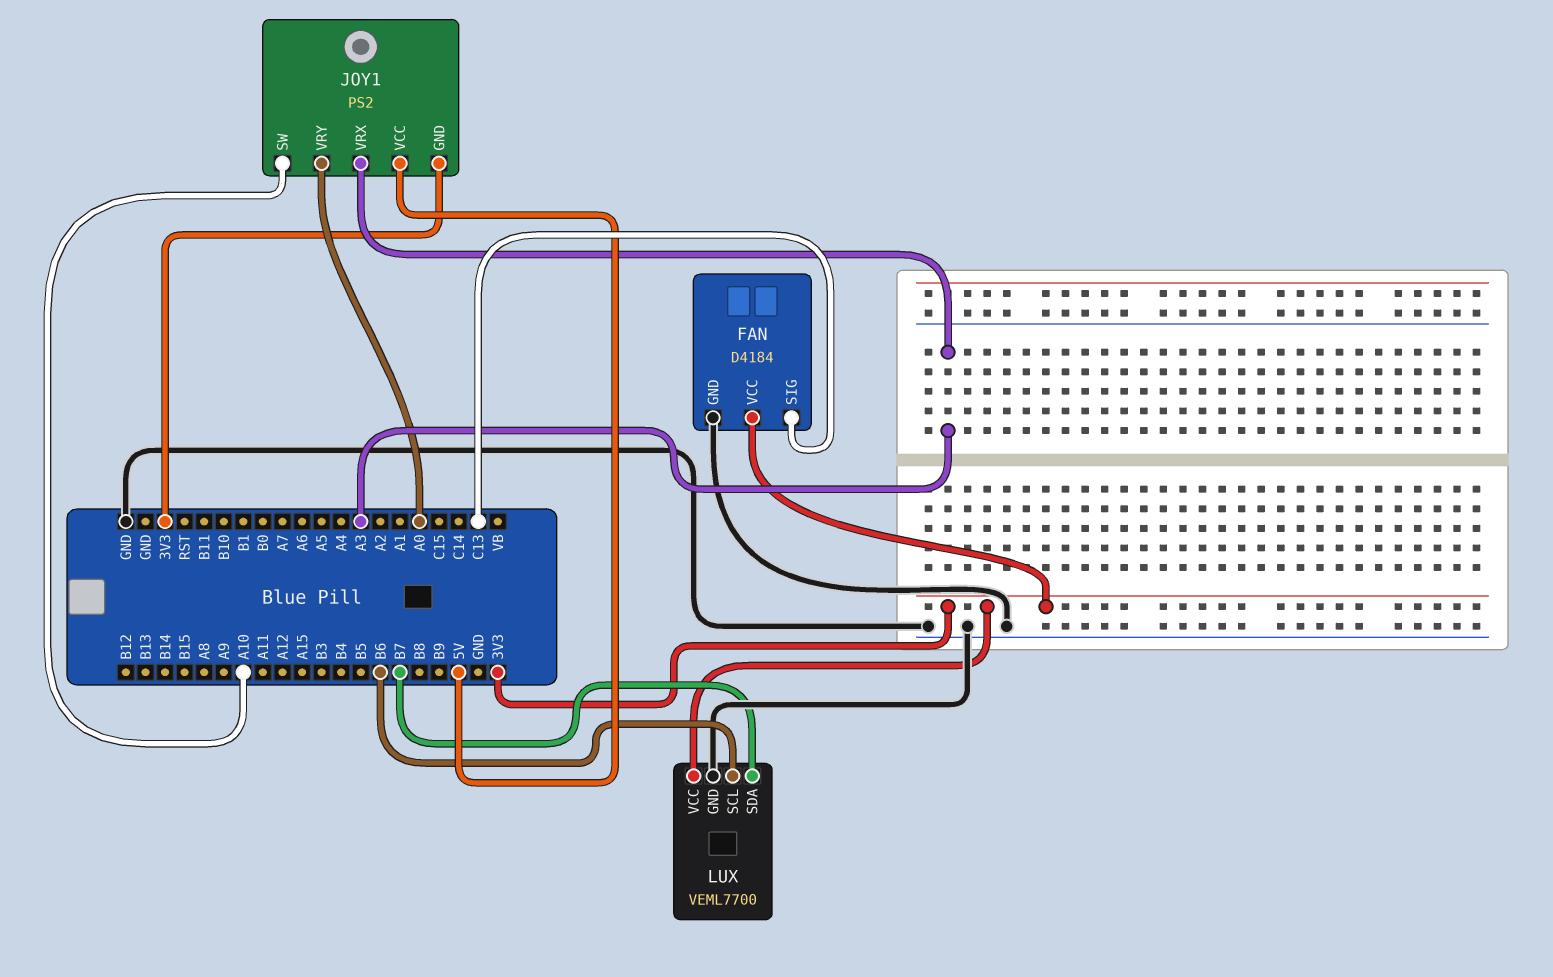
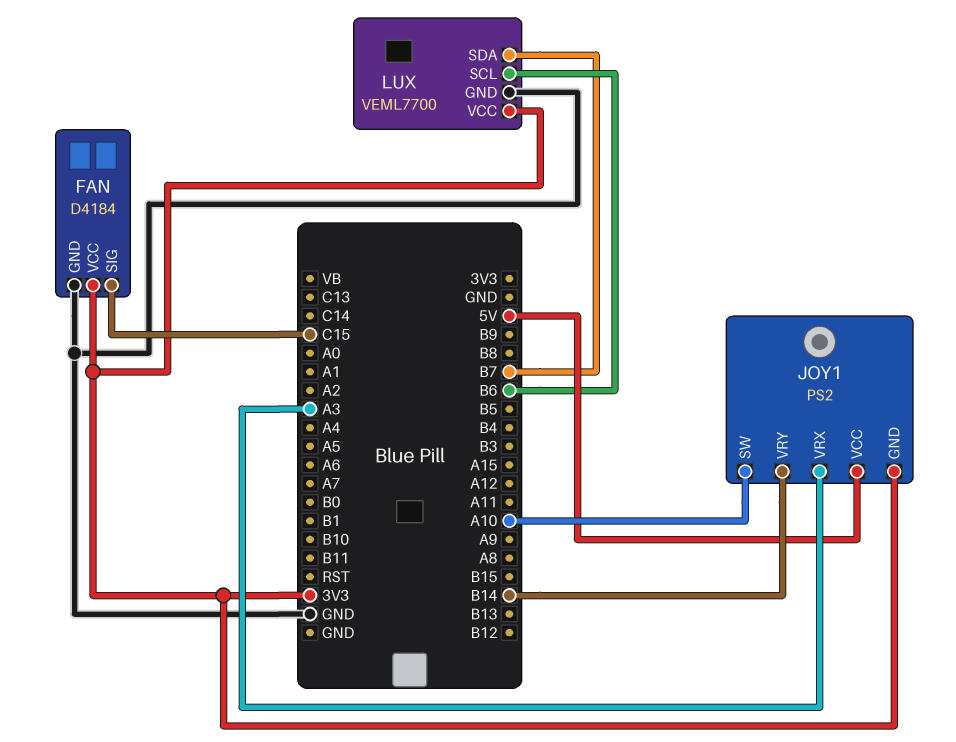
FAN pin SIG: C13 -> C15
JOY1 pin VRY: A0 -> B14

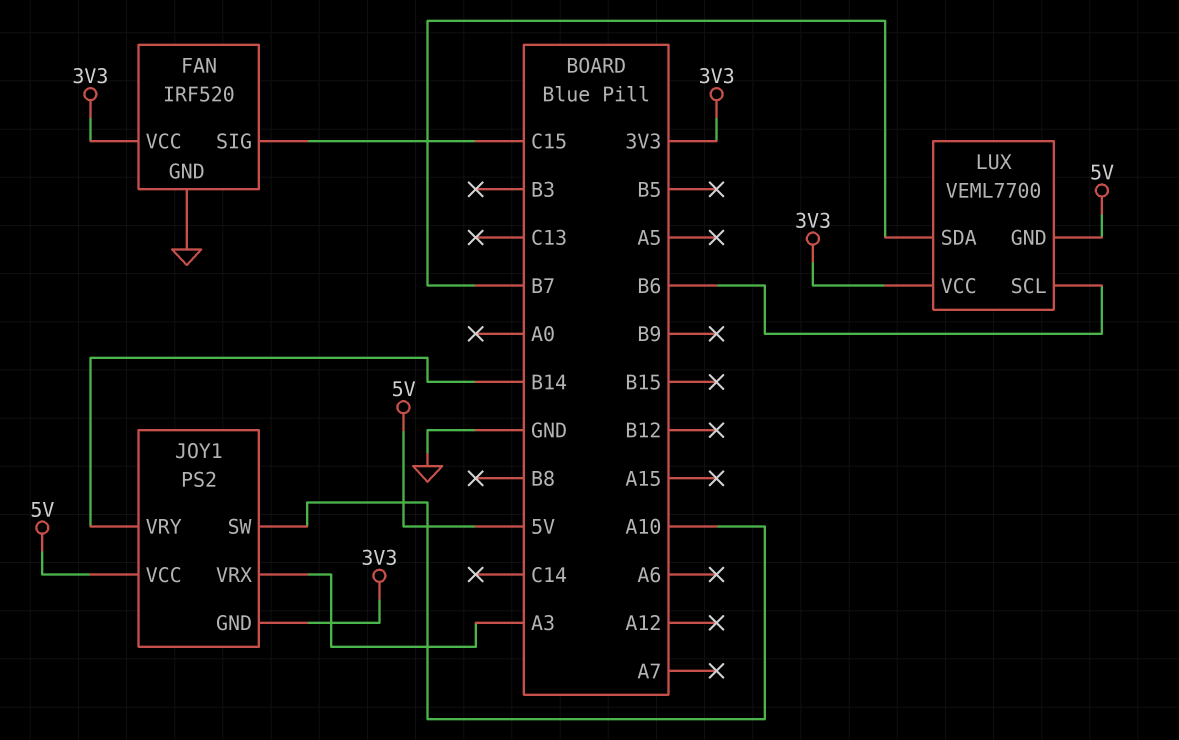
FAN: D4184 -> IRF520
LUX pin GND: GND -> 5V

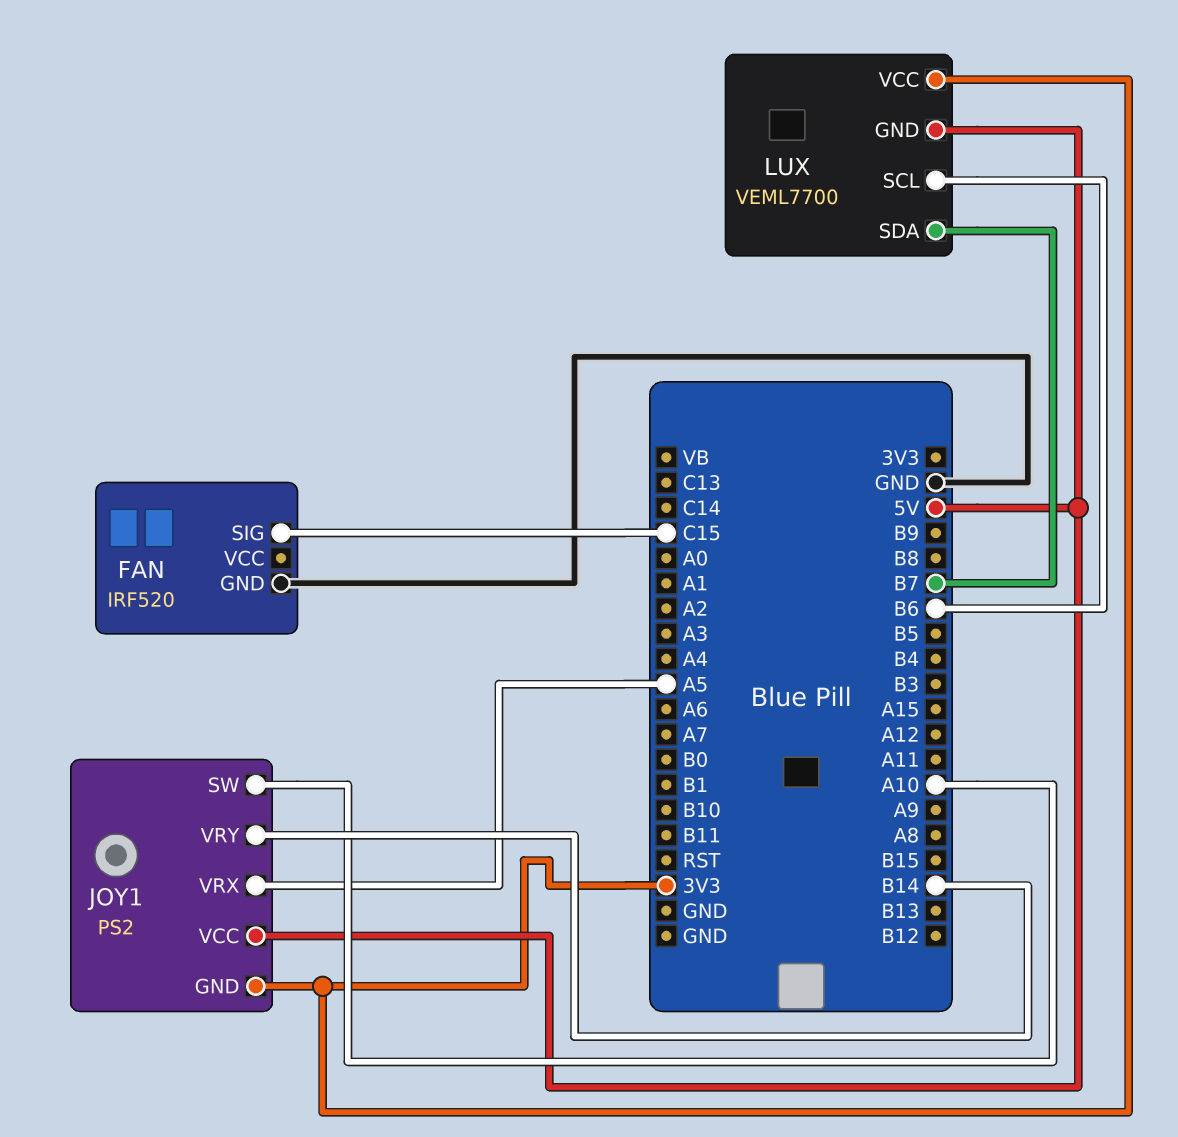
FAN pin VCC: 3V3 -> none
JOY1 pin VRX: A3 -> A5

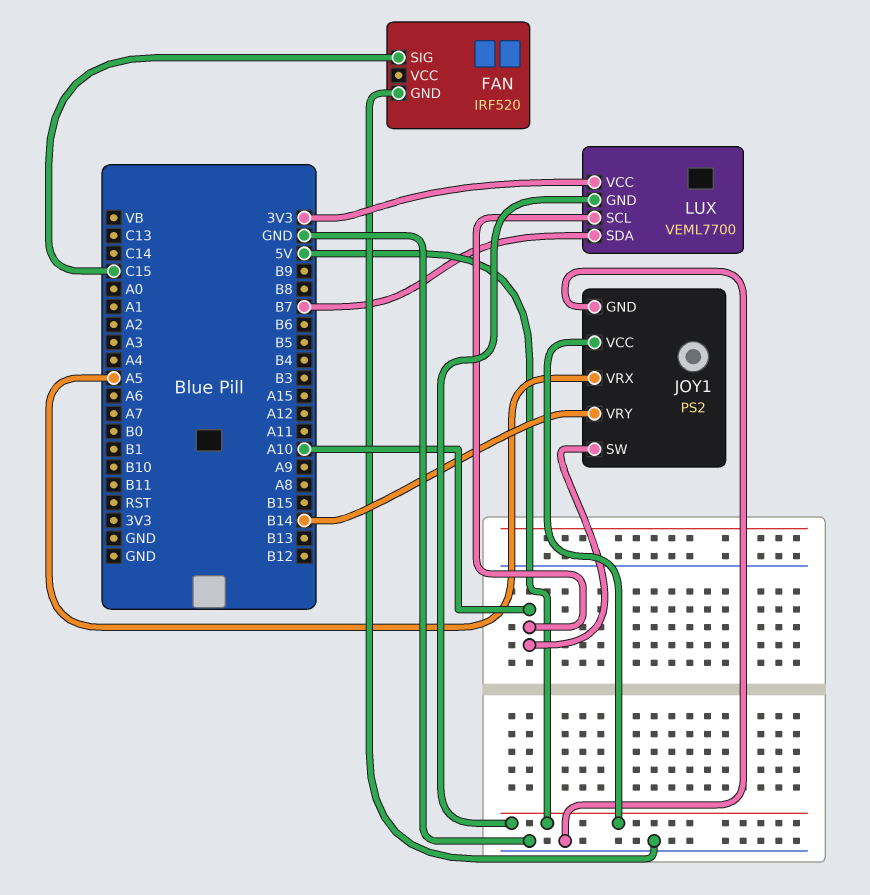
JOY1 pin GND: 3V3 -> GND
LUX pin SCL: B6 -> A10

